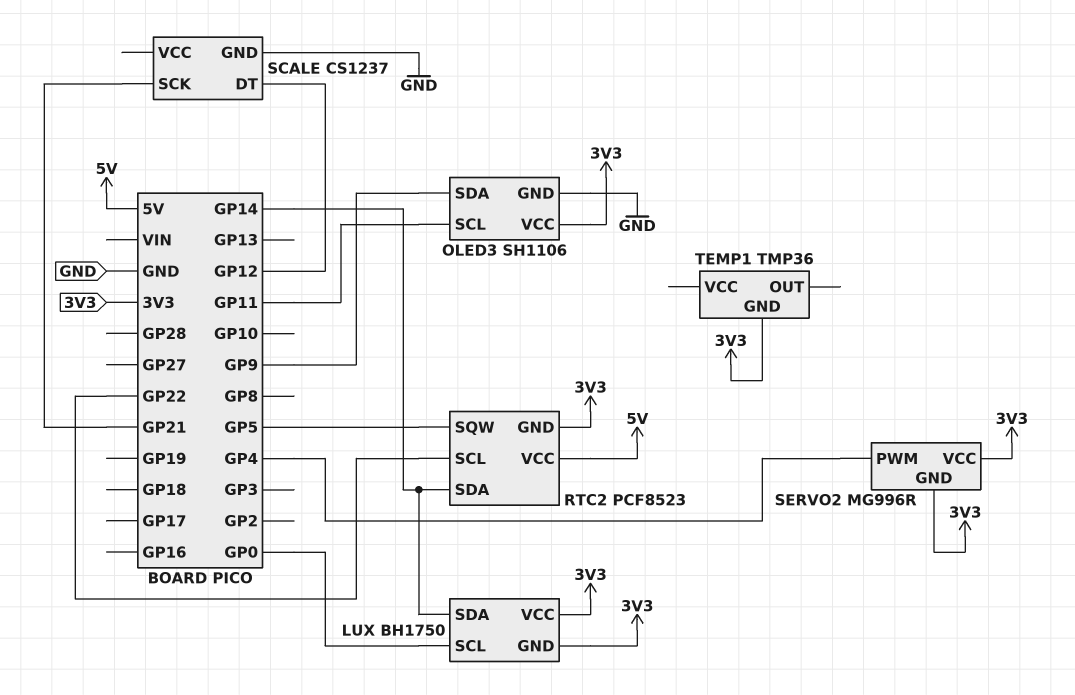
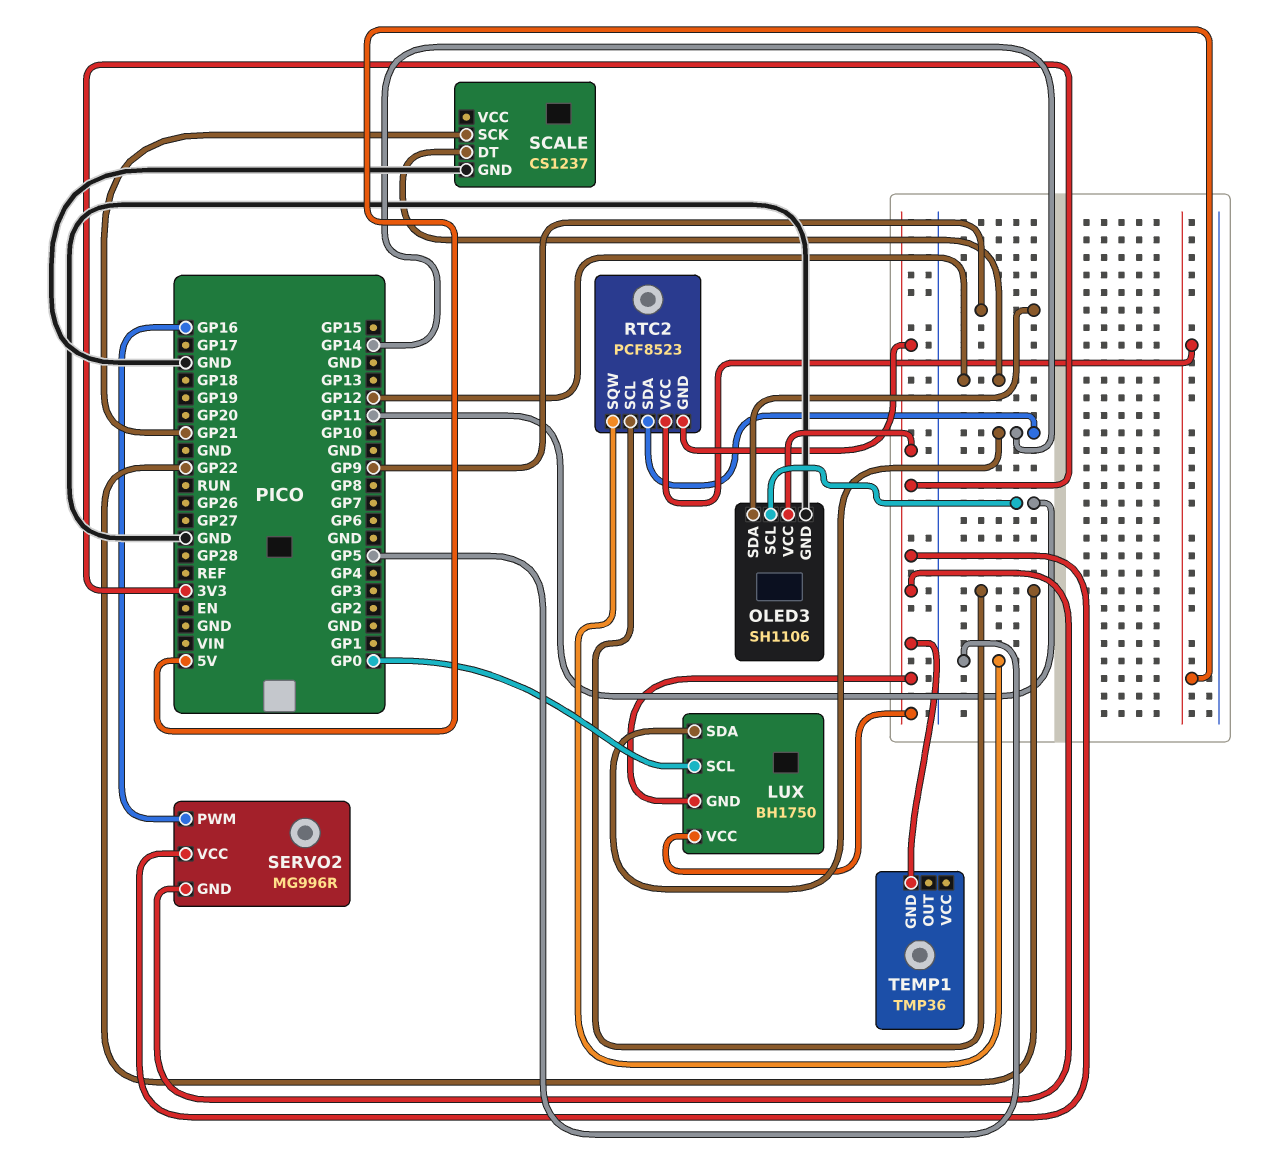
SERVO2 pin PWM: GP4 -> GP16

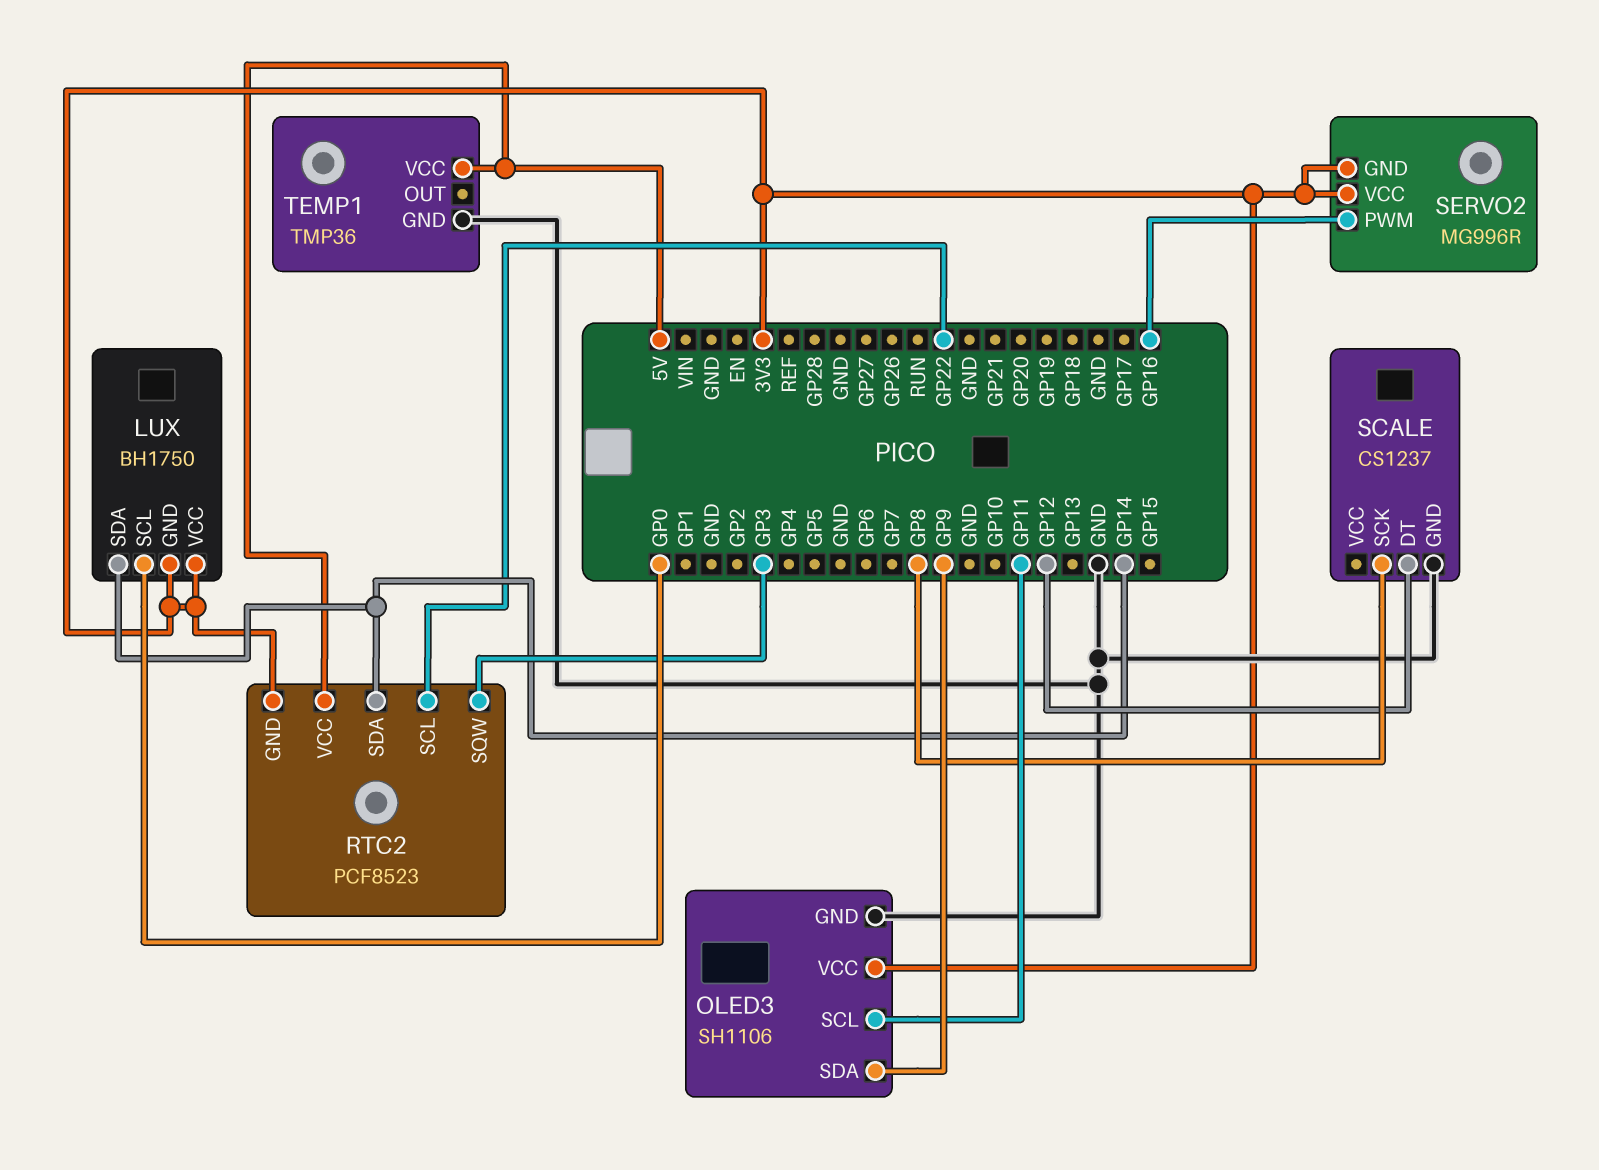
RTC2 pin SQW: GP5 -> GP3
SCALE pin SCK: GP21 -> GP8
TEMP1 pin GND: 3V3 -> GND
TEMP1 pin VCC: none -> 5V

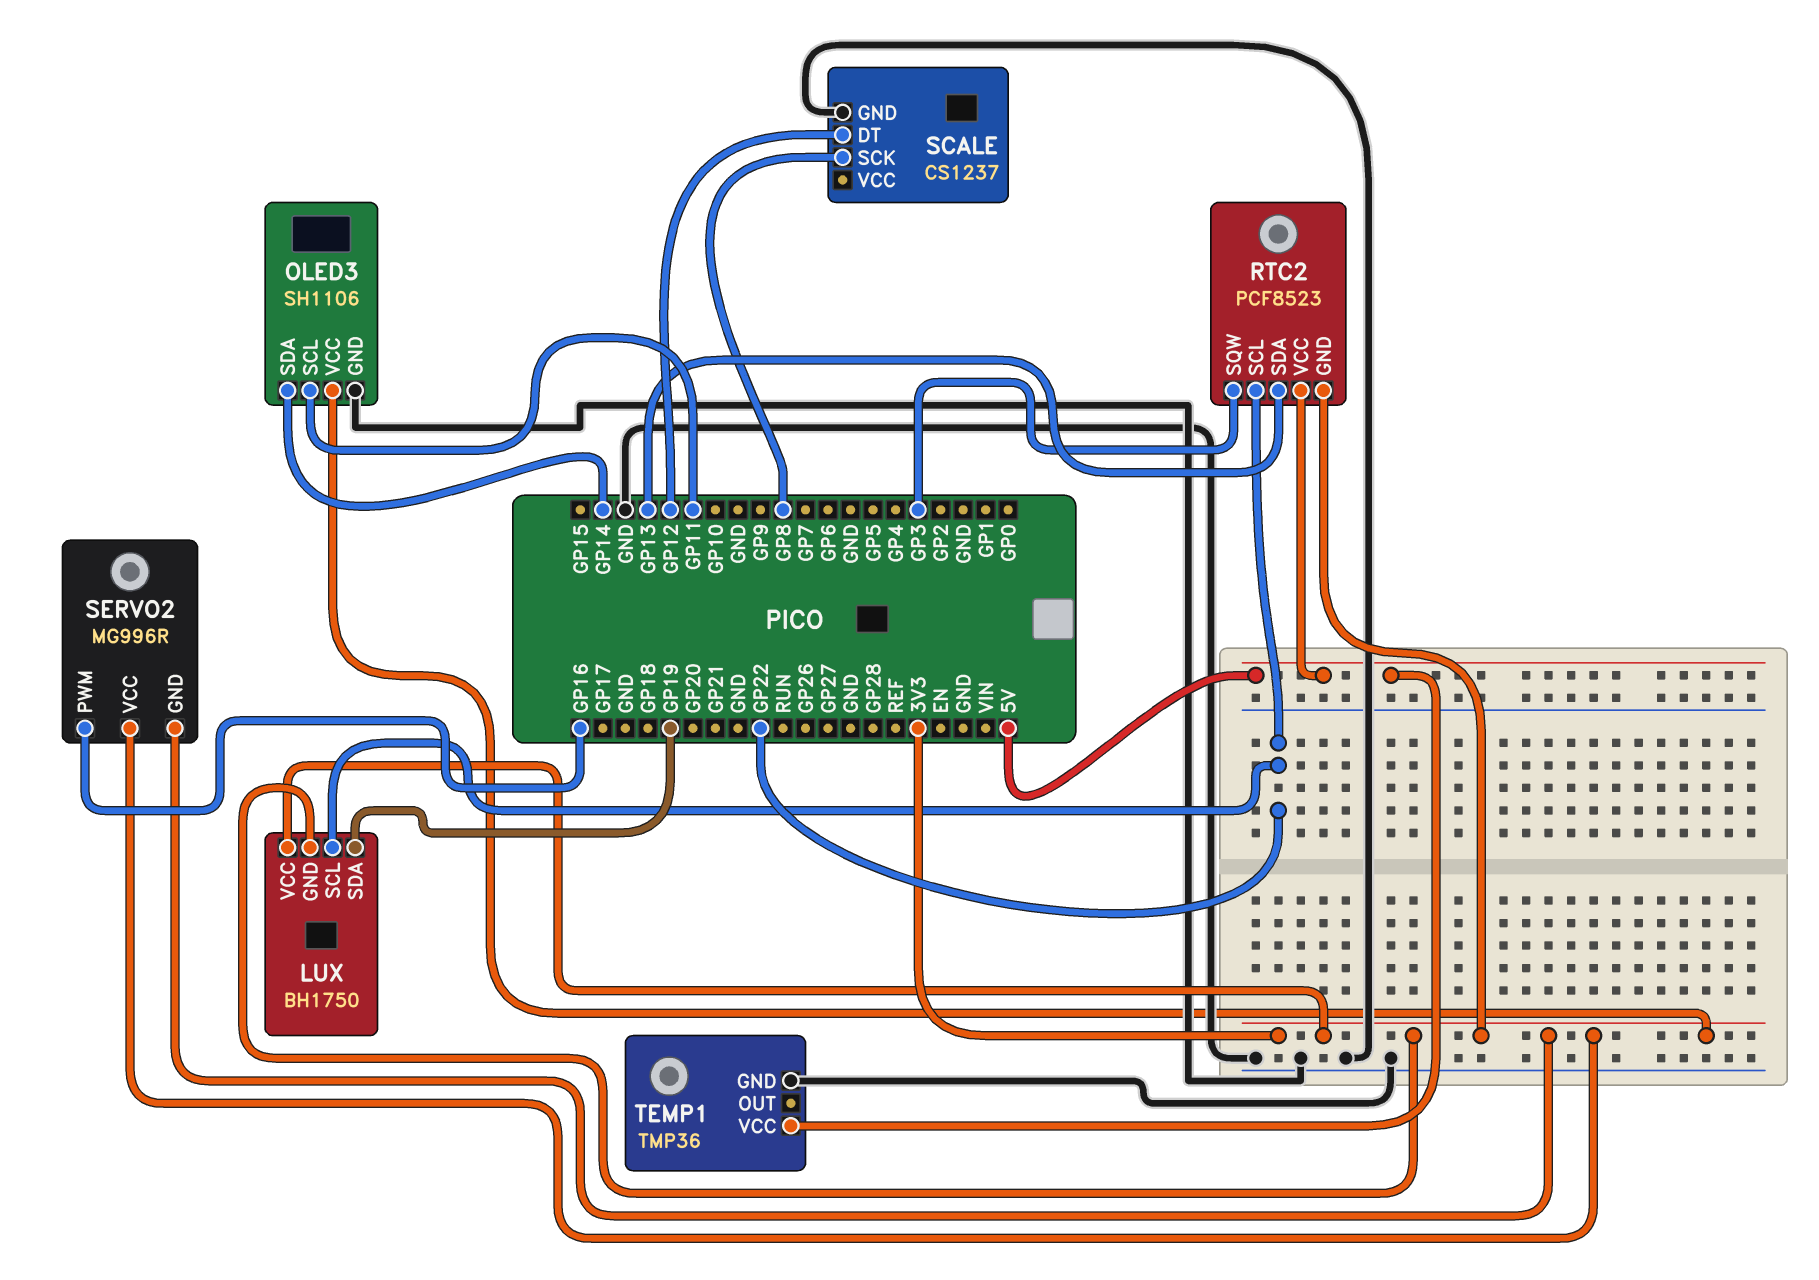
LUX pin SCL: GP0 -> GP22
LUX pin SDA: GP14 -> GP19
OLED3 pin SDA: GP9 -> GP14
RTC2 pin SDA: GP14 -> GP13

